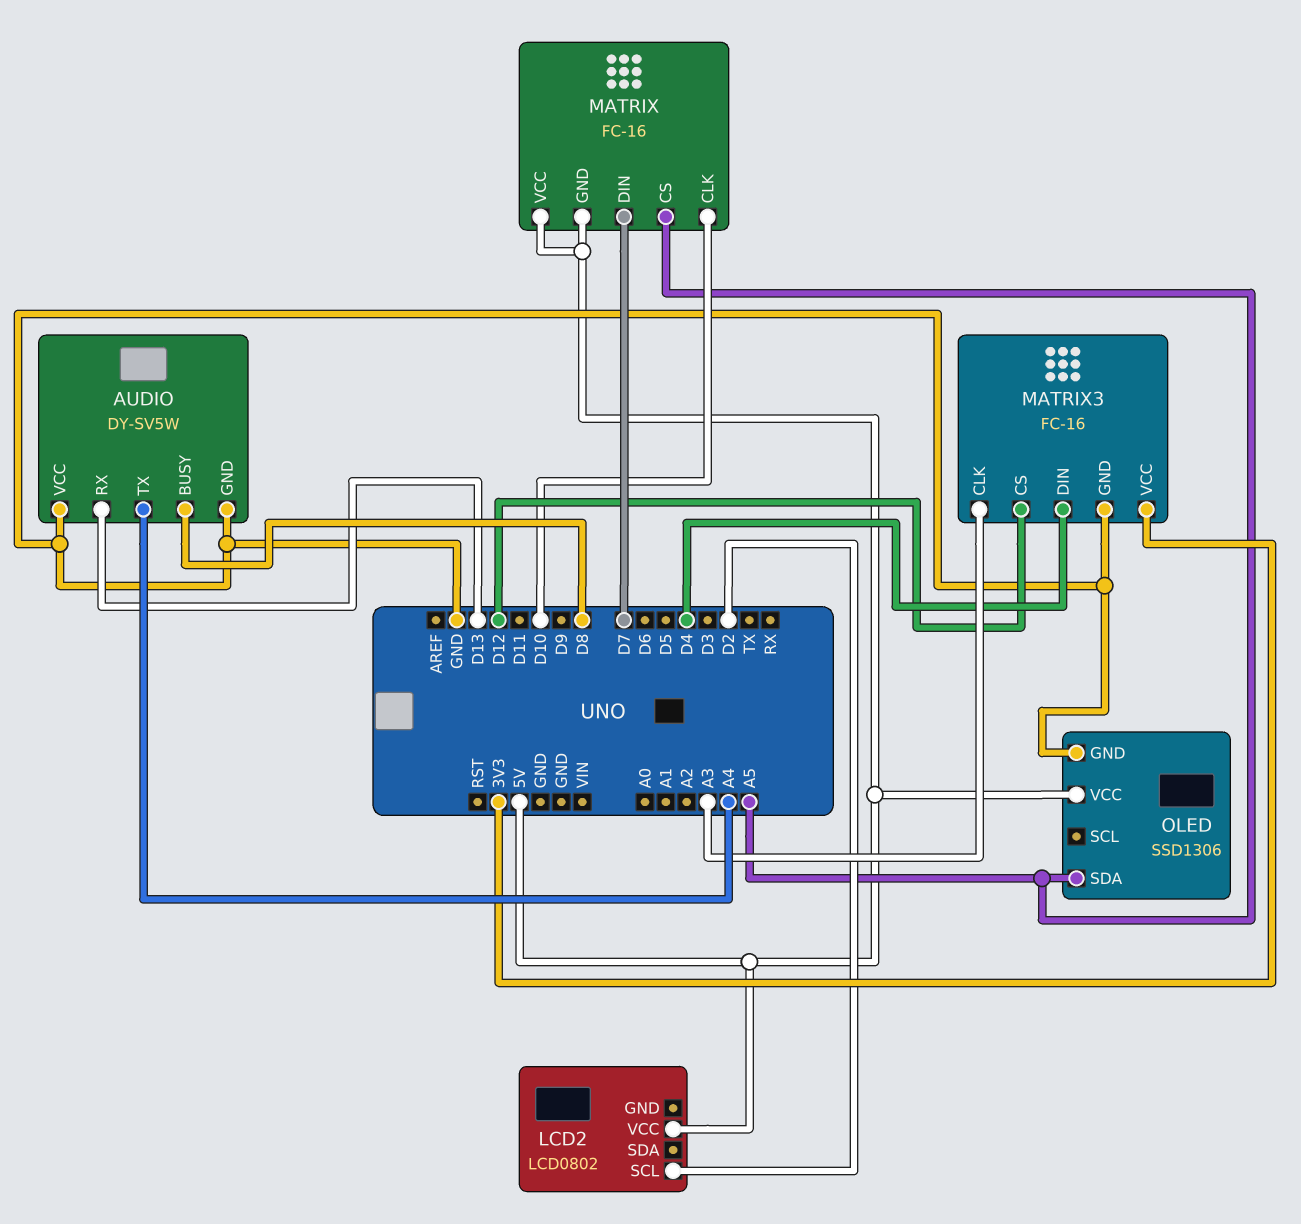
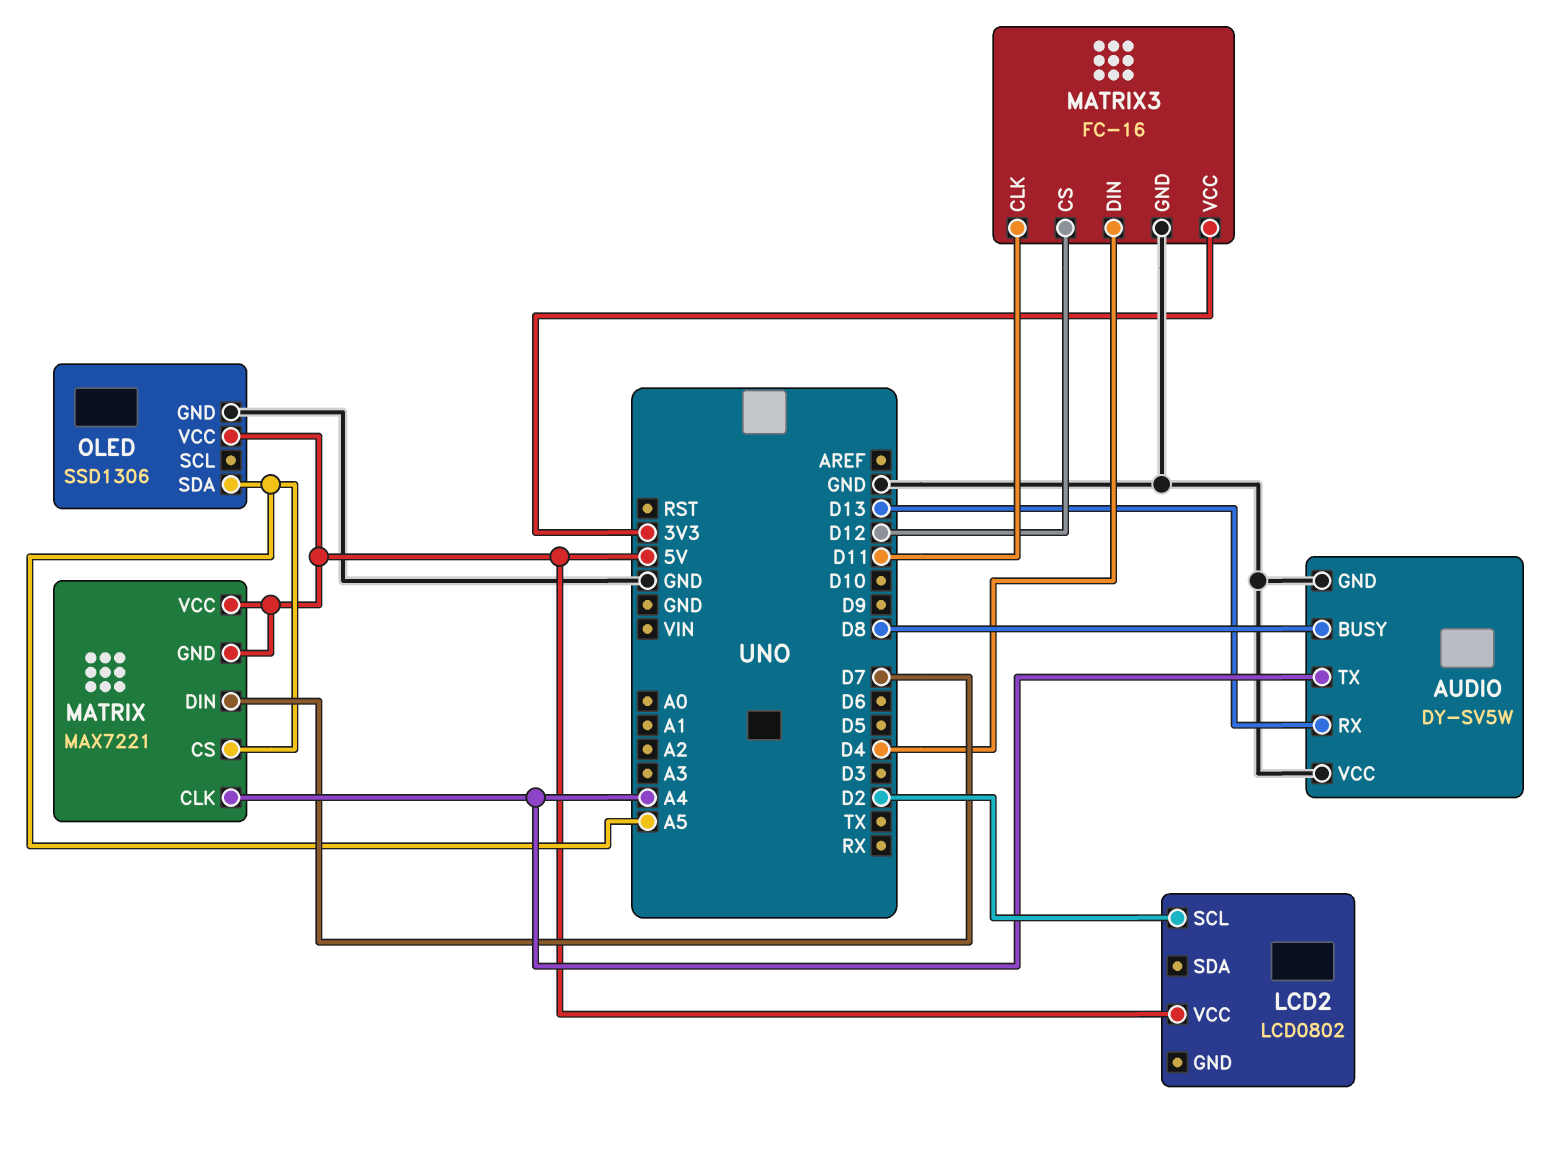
MATRIX: FC-16 -> MAX7221
MATRIX pin CLK: D10 -> A4
MATRIX3 pin CLK: A3 -> D11

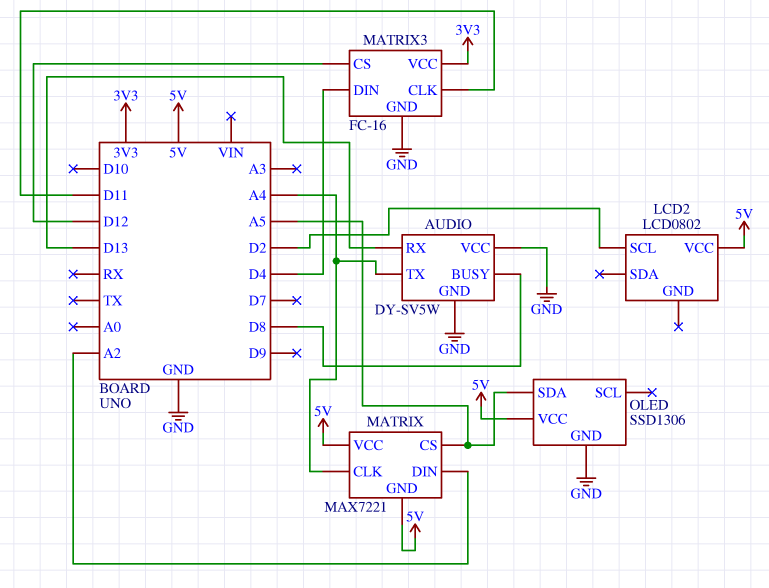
MATRIX pin DIN: D7 -> A2

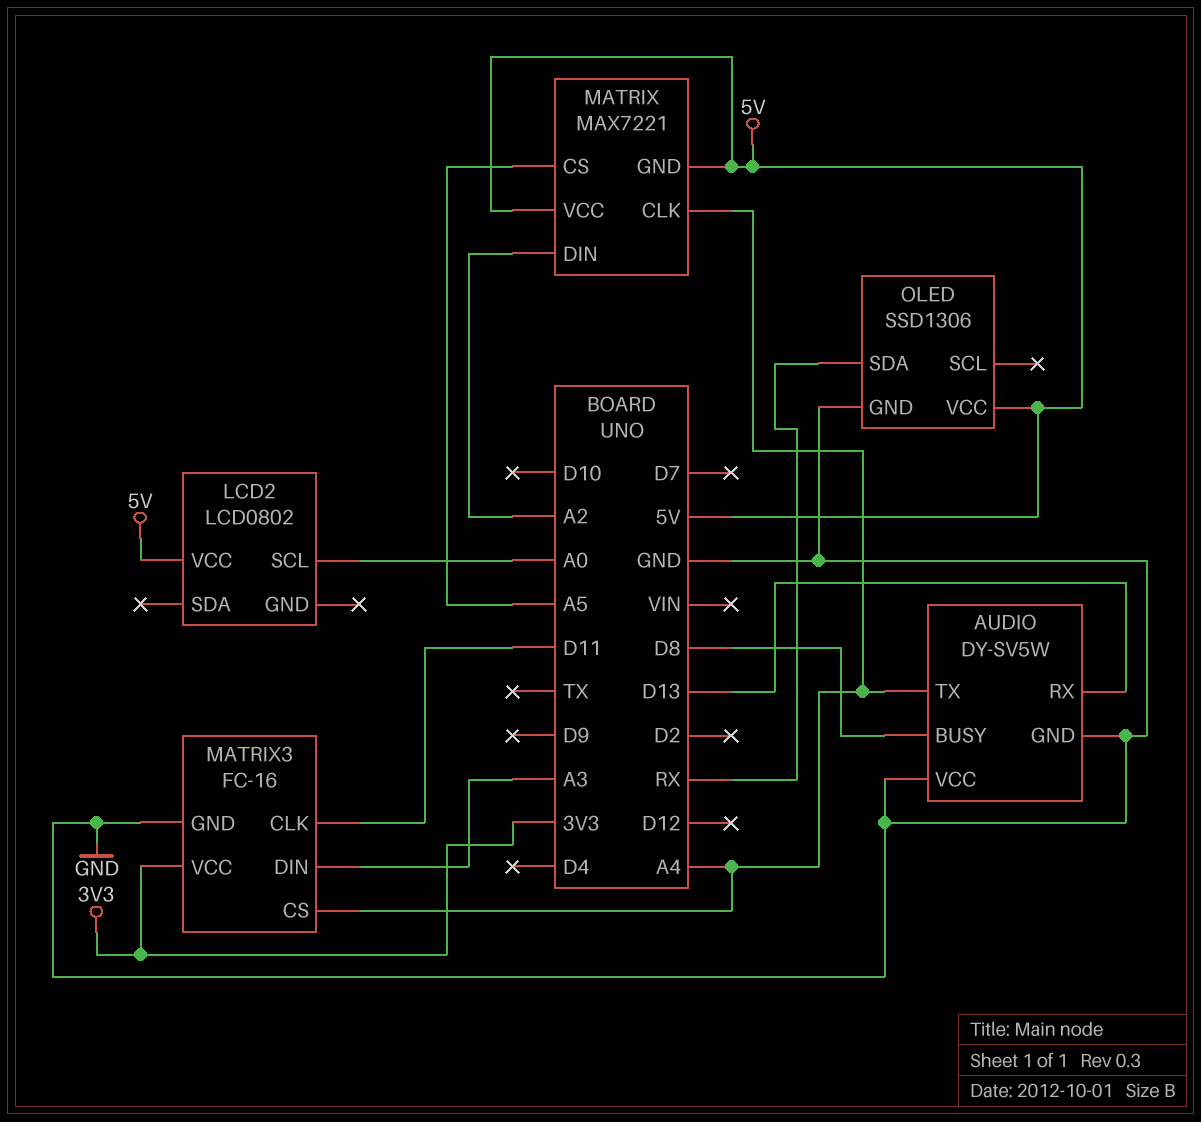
LCD2 pin SCL: D2 -> A0
MATRIX3 pin CS: D12 -> A4
MATRIX3 pin DIN: D4 -> A3
OLED pin SDA: A5 -> RX

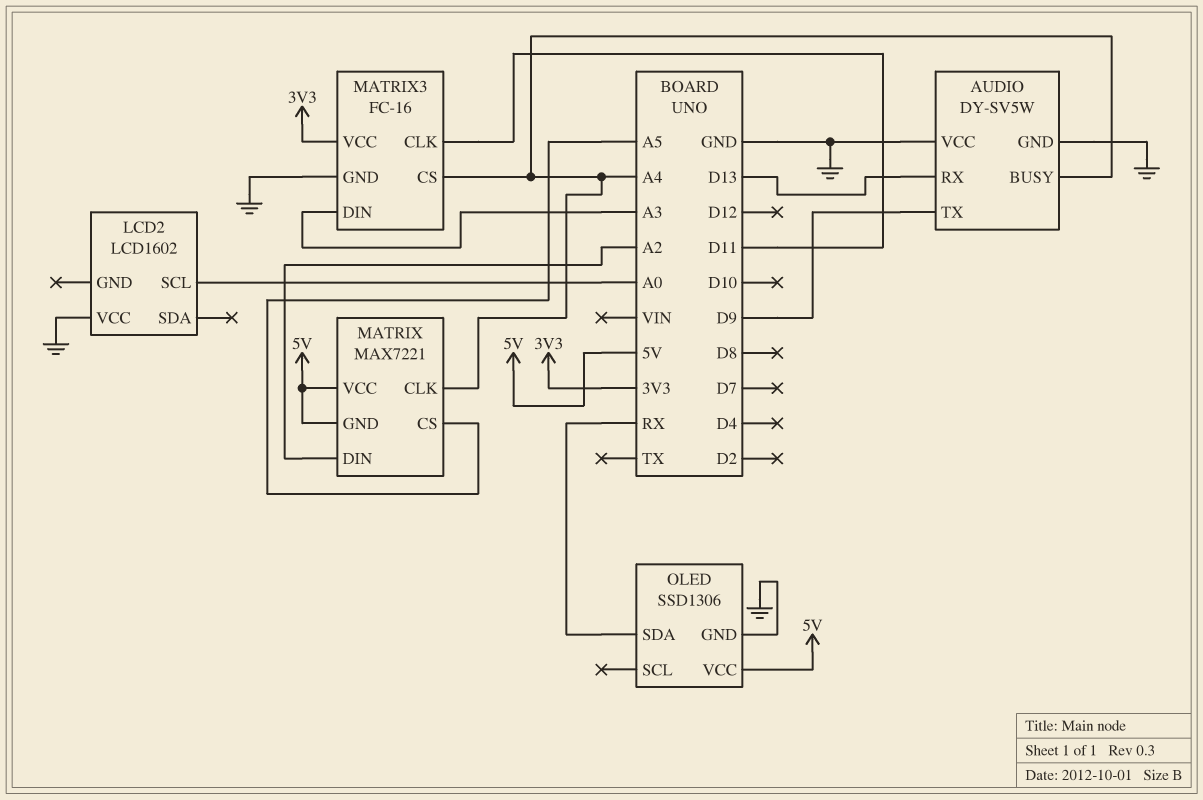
AUDIO pin BUSY: D8 -> A4
AUDIO pin TX: A4 -> D9
LCD2: LCD0802 -> LCD1602
LCD2 pin VCC: 5V -> GND

